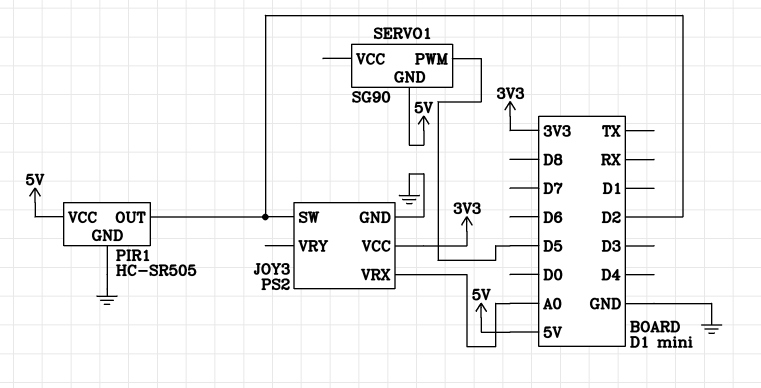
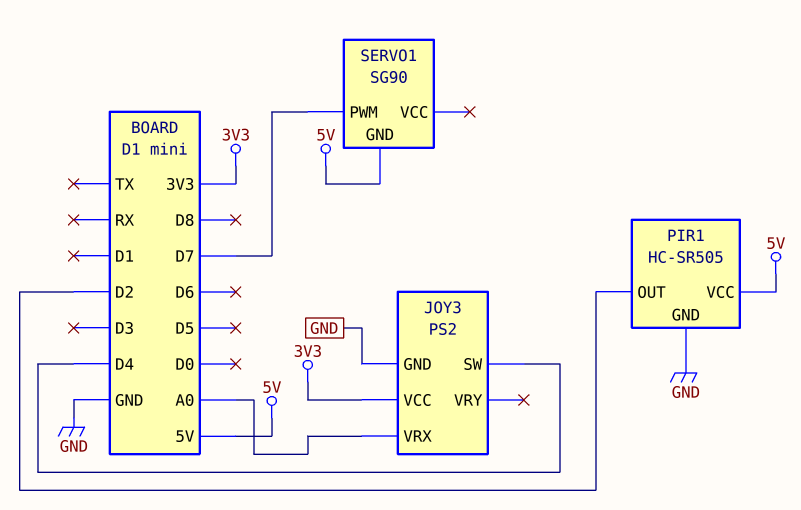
JOY3 pin SW: D2 -> D4
SERVO1 pin PWM: D5 -> D7

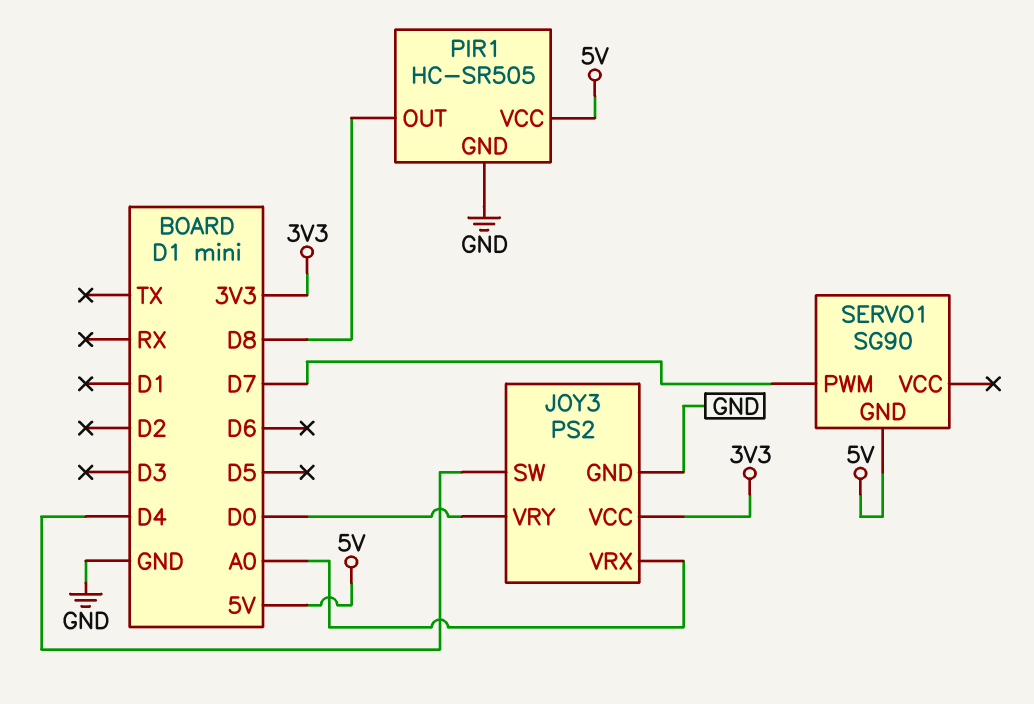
JOY3 pin VRY: none -> D0
PIR1 pin OUT: D2 -> D8

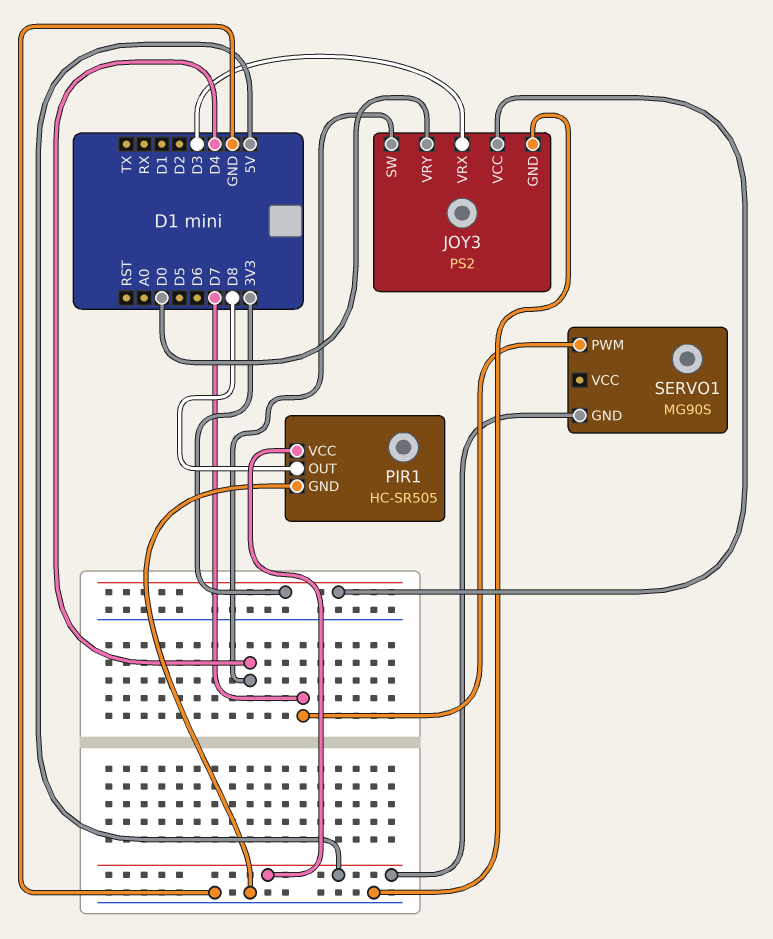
JOY3 pin VRX: A0 -> D3
SERVO1: SG90 -> MG90S

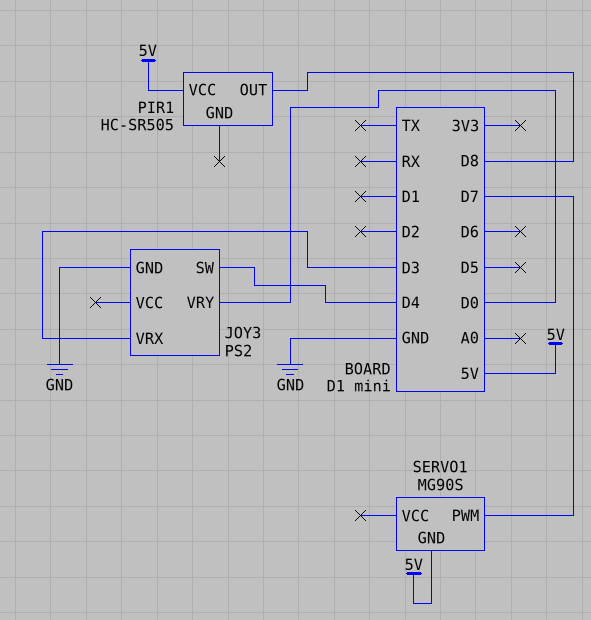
JOY3 pin VCC: 3V3 -> none
PIR1 pin GND: GND -> none

